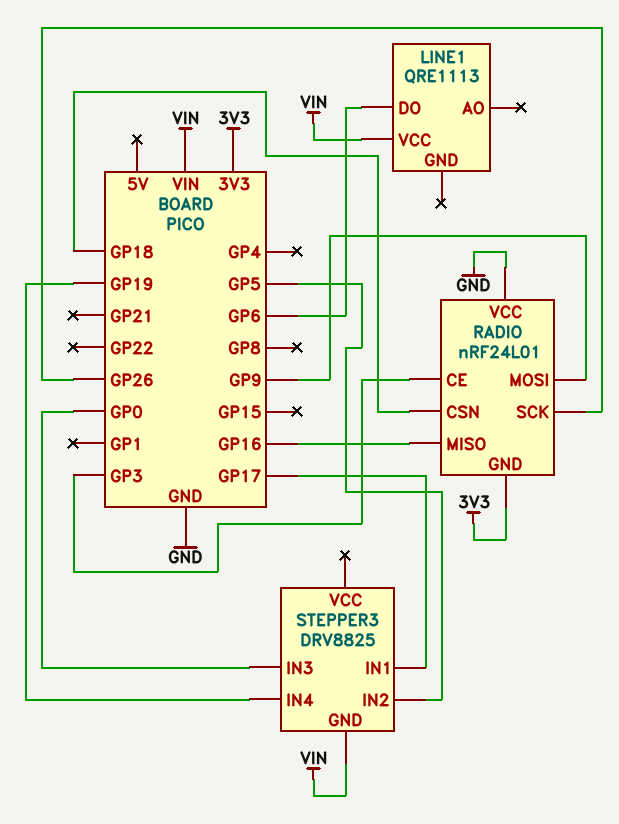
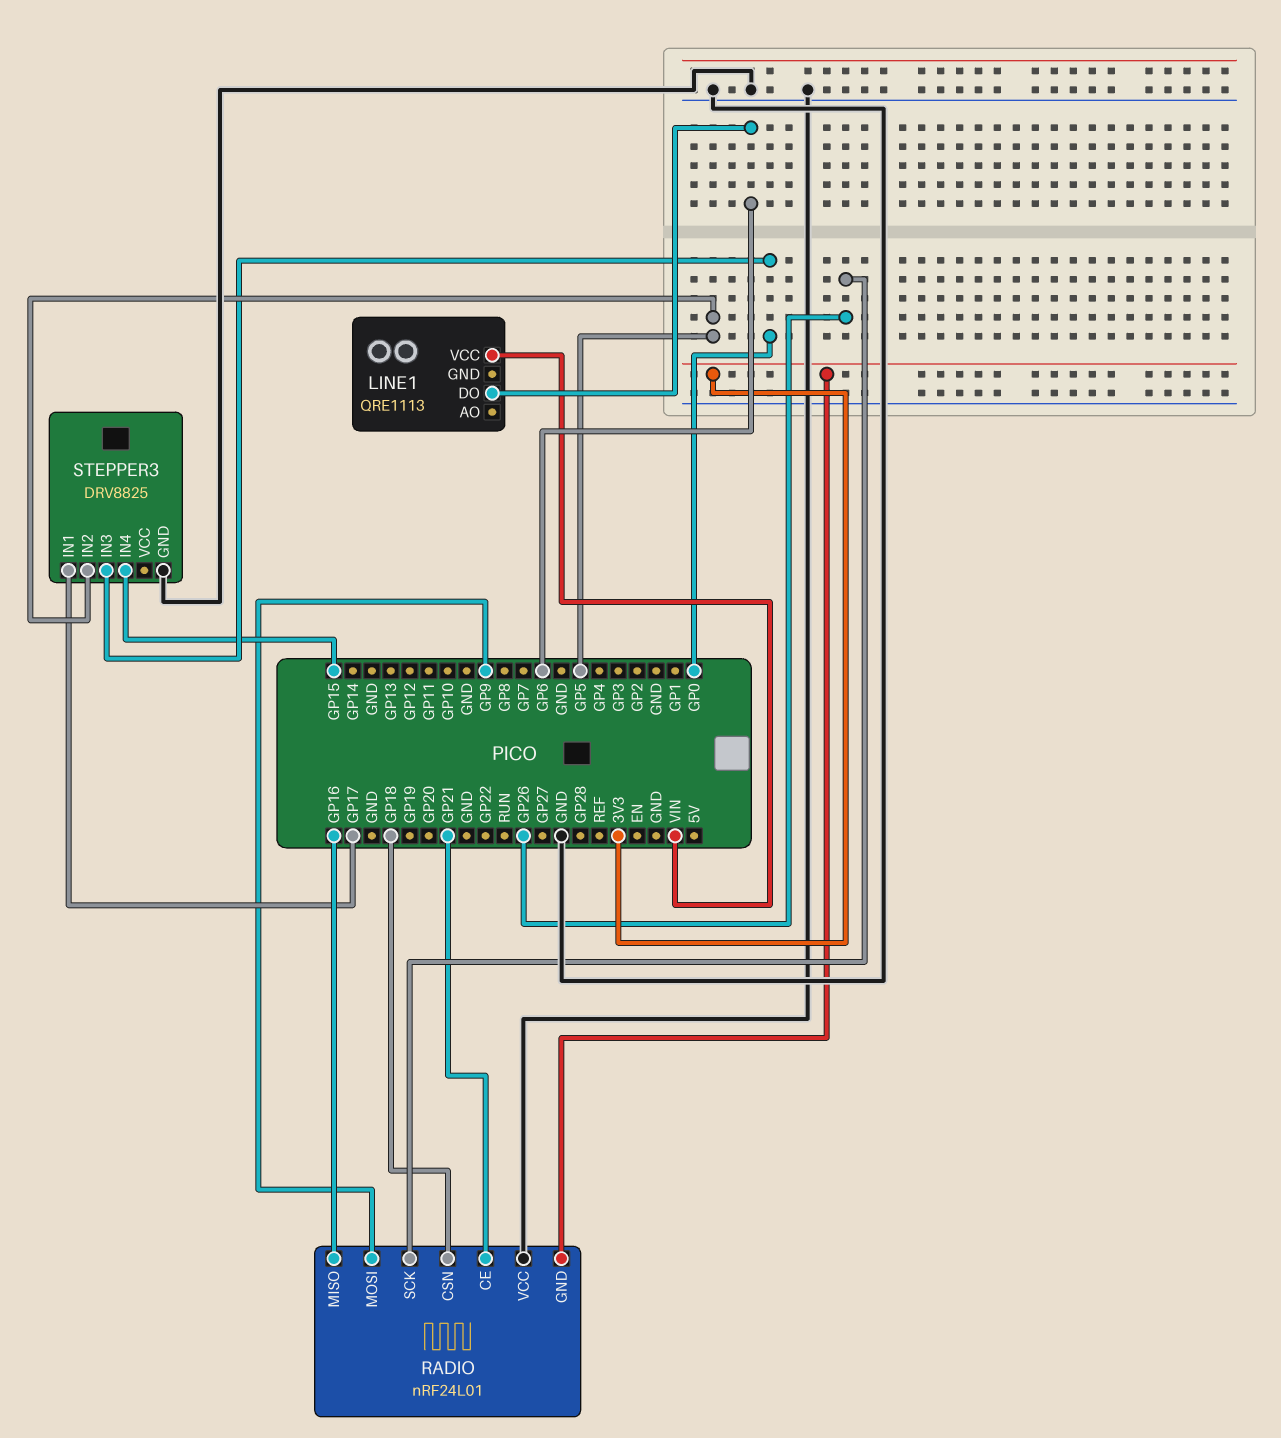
RADIO pin CE: GP3 -> GP21
STEPPER3 pin GND: VIN -> GND
STEPPER3 pin IN4: GP19 -> GP15

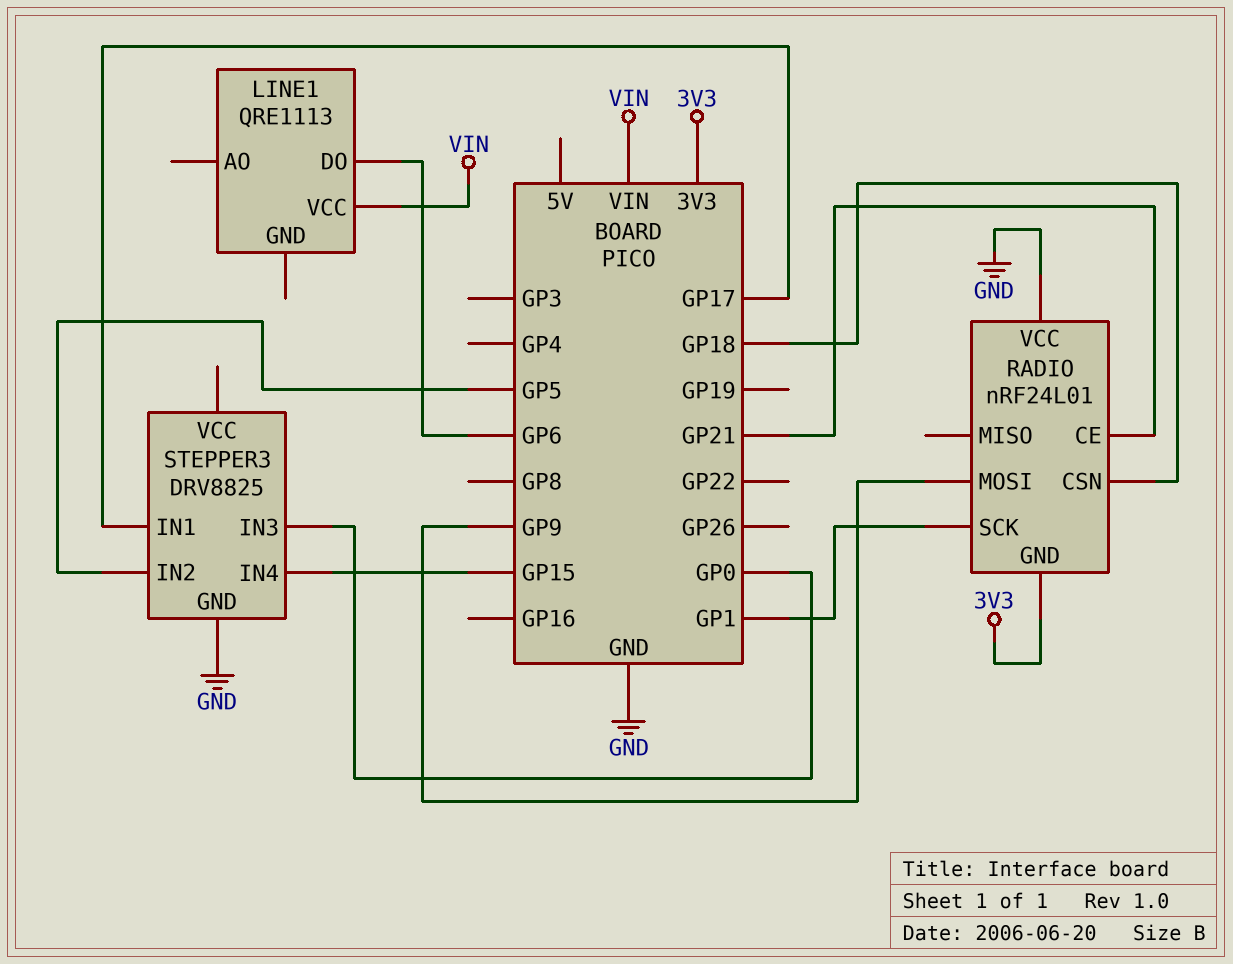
RADIO pin MISO: GP16 -> none
RADIO pin SCK: GP26 -> GP1

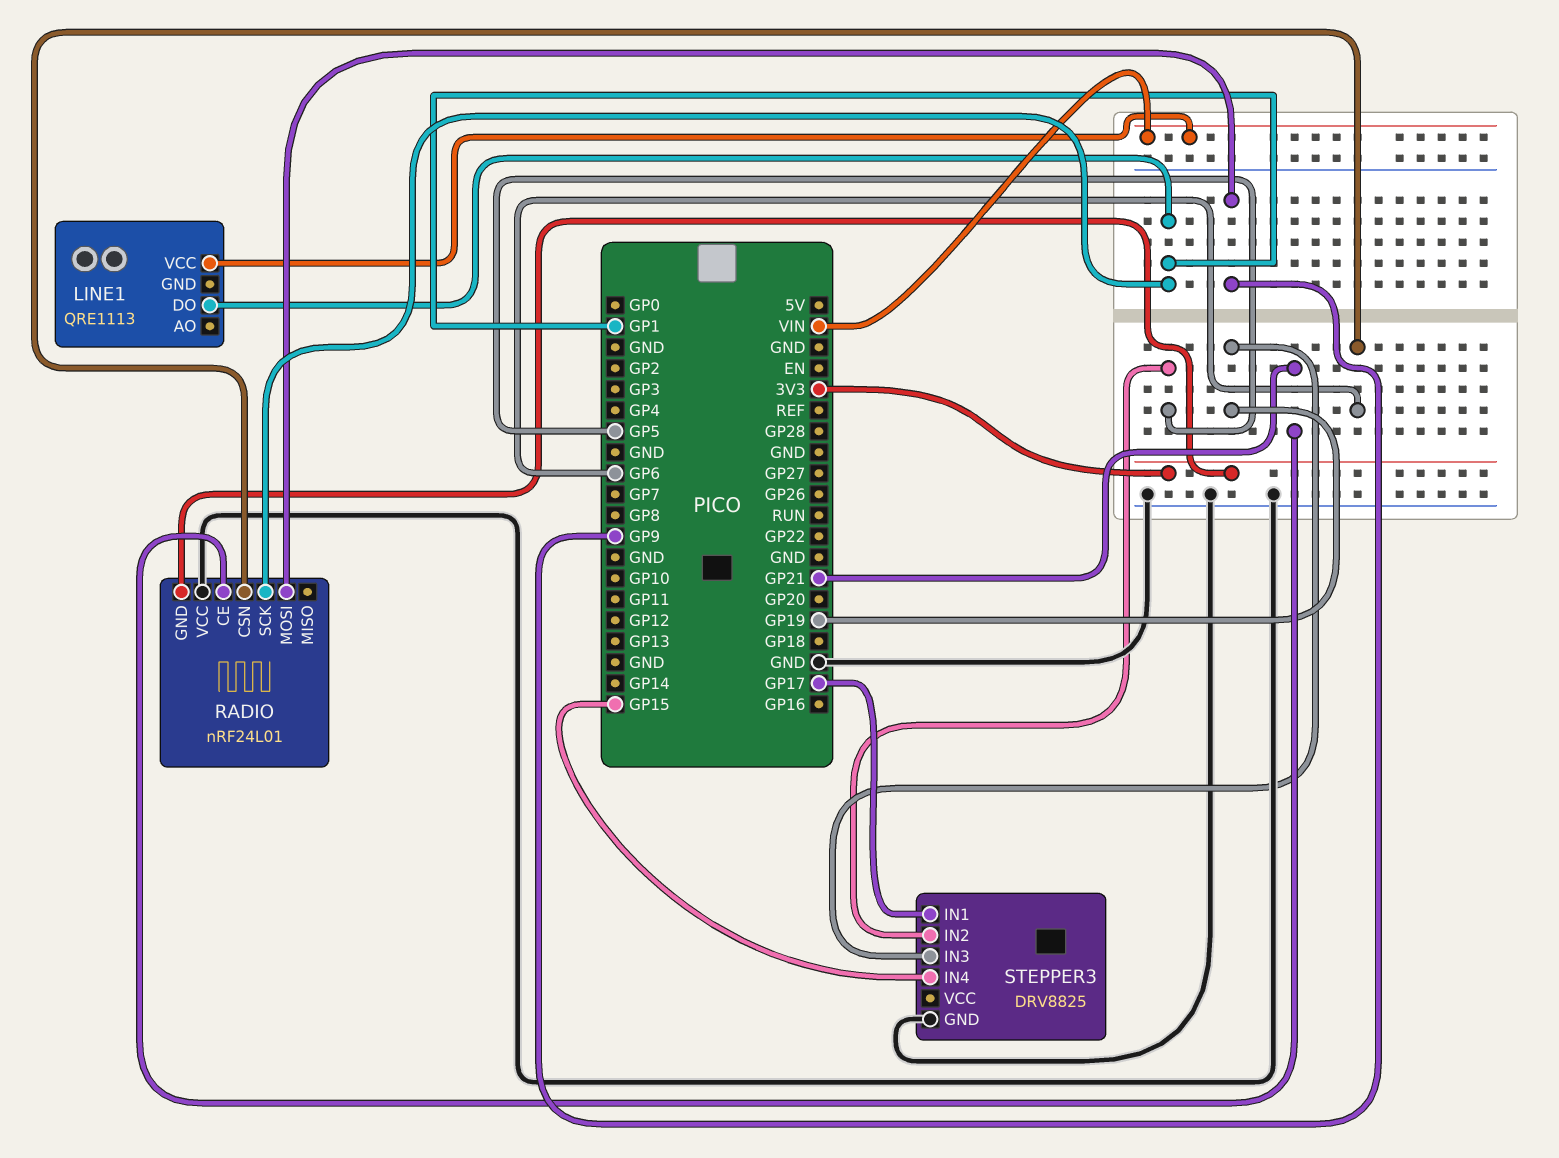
LINE1 pin DO: GP6 -> GP1
RADIO pin CSN: GP18 -> GP6
STEPPER3 pin IN3: GP0 -> GP19

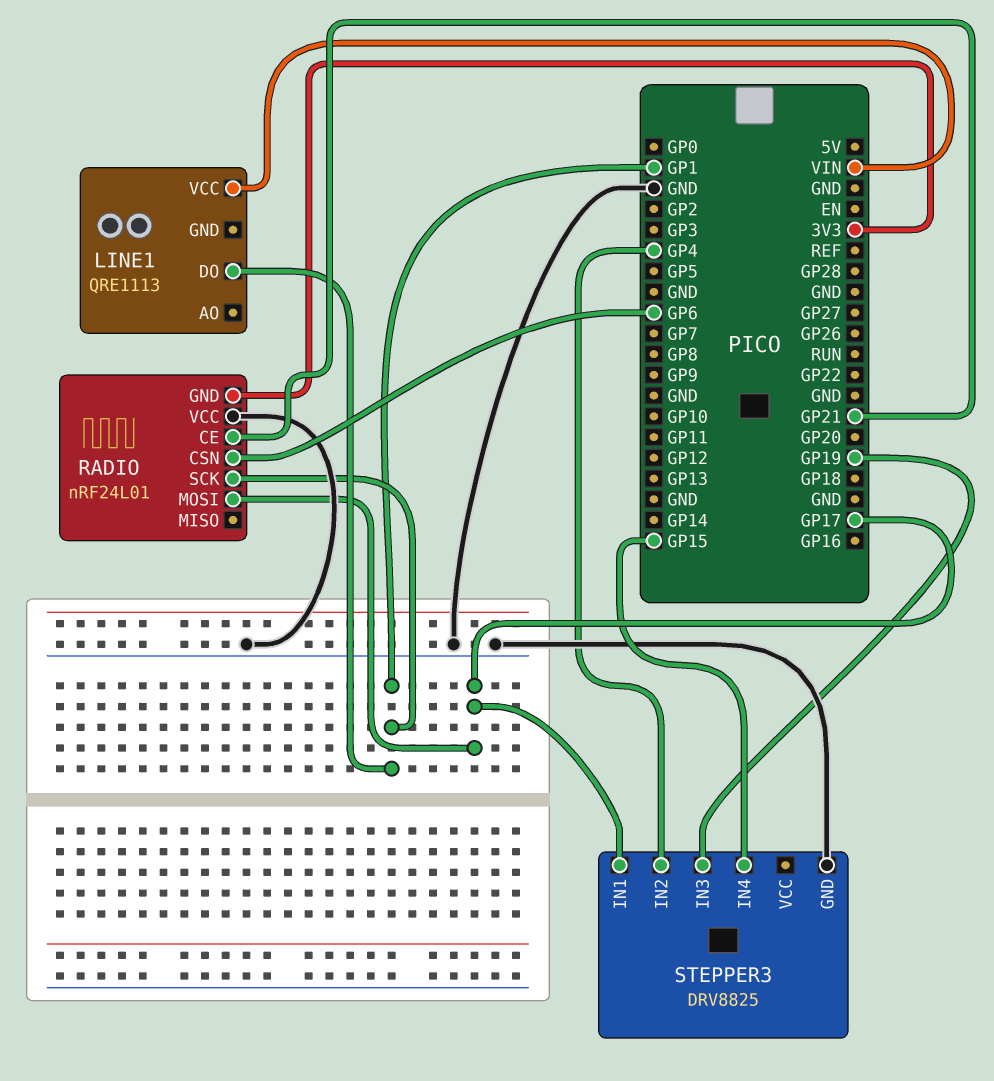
RADIO pin MOSI: GP9 -> GP17
STEPPER3 pin IN2: GP5 -> GP4

